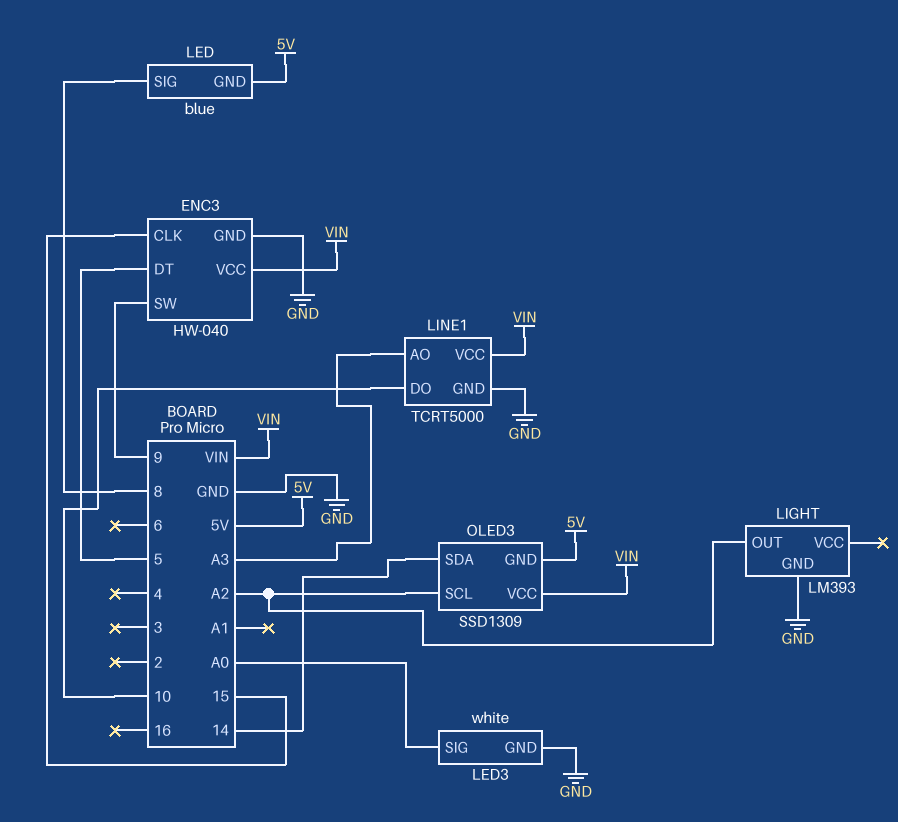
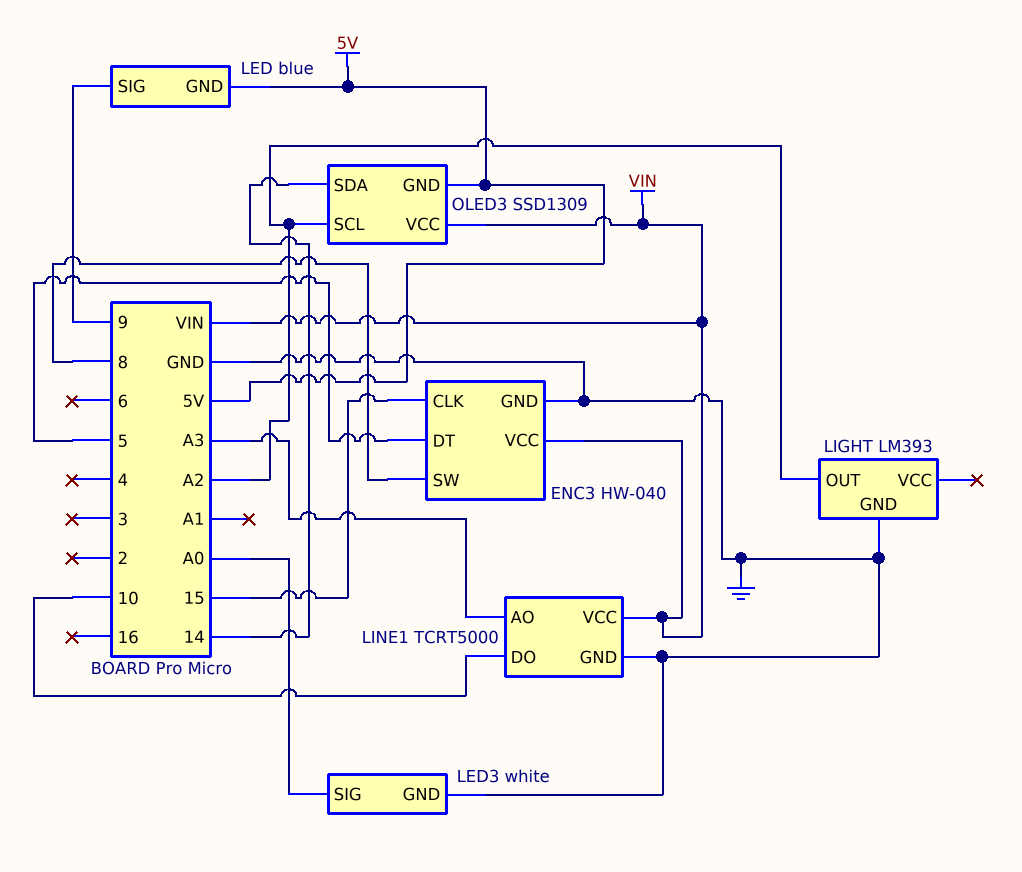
ENC3 pin SW: 9 -> 8
LED pin SIG: 8 -> 9

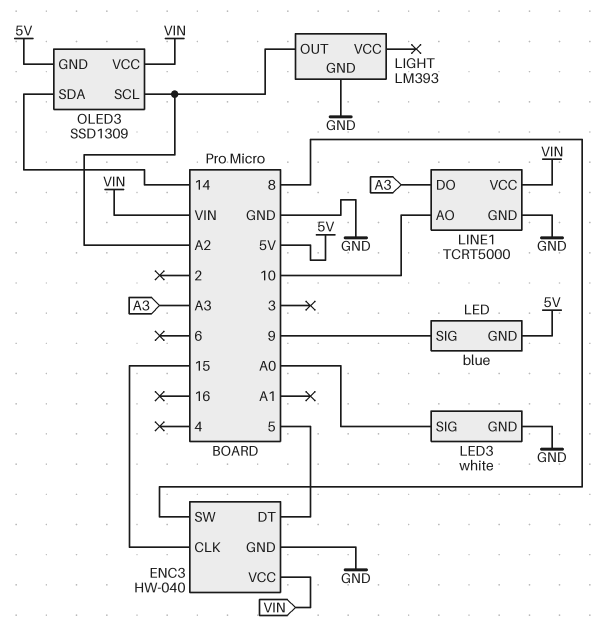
LINE1 pin AO: A3 -> 10
LINE1 pin DO: 10 -> A3

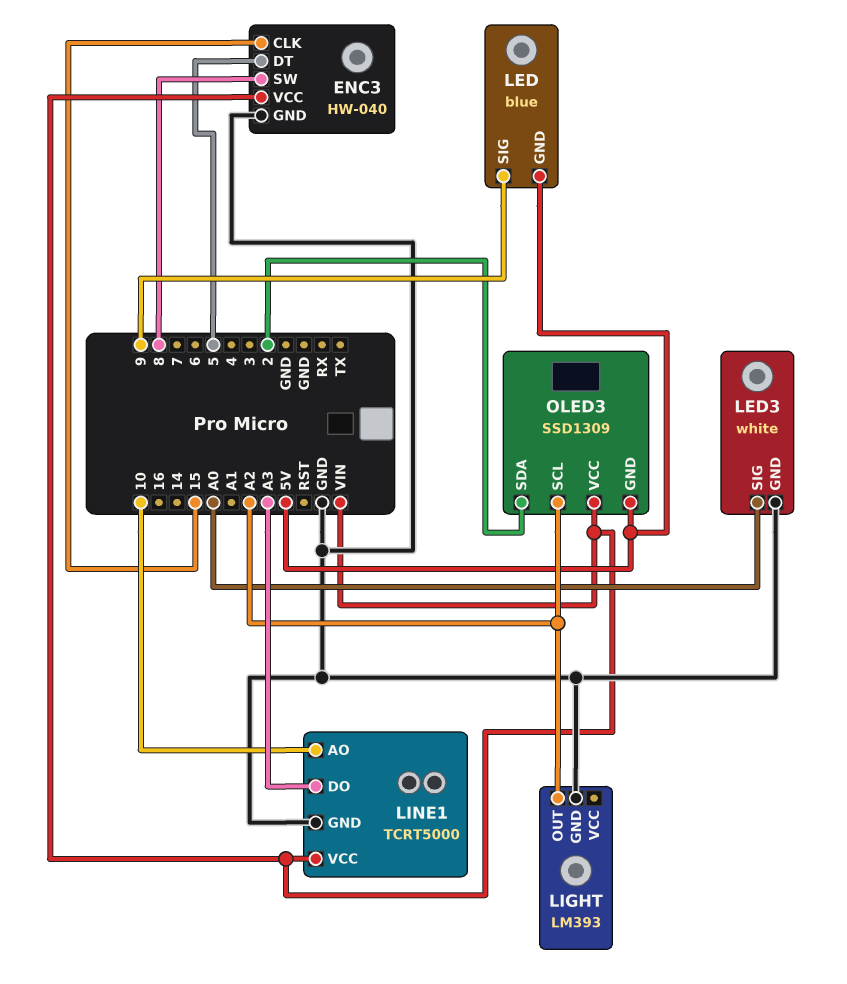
OLED3 pin SDA: 14 -> 2

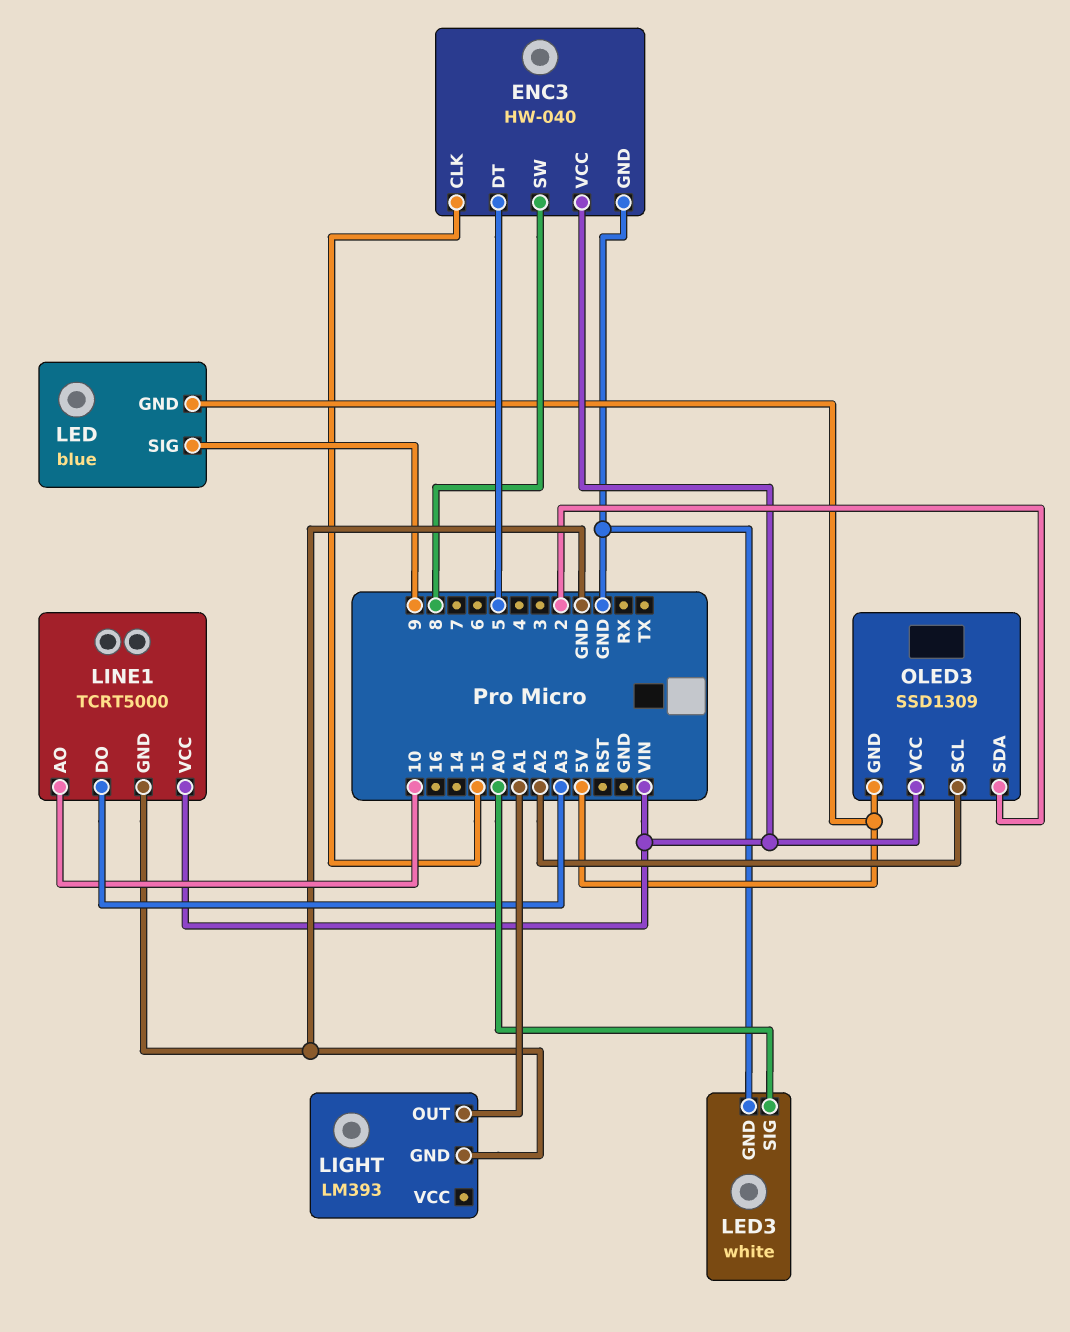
LIGHT pin OUT: A2 -> A1

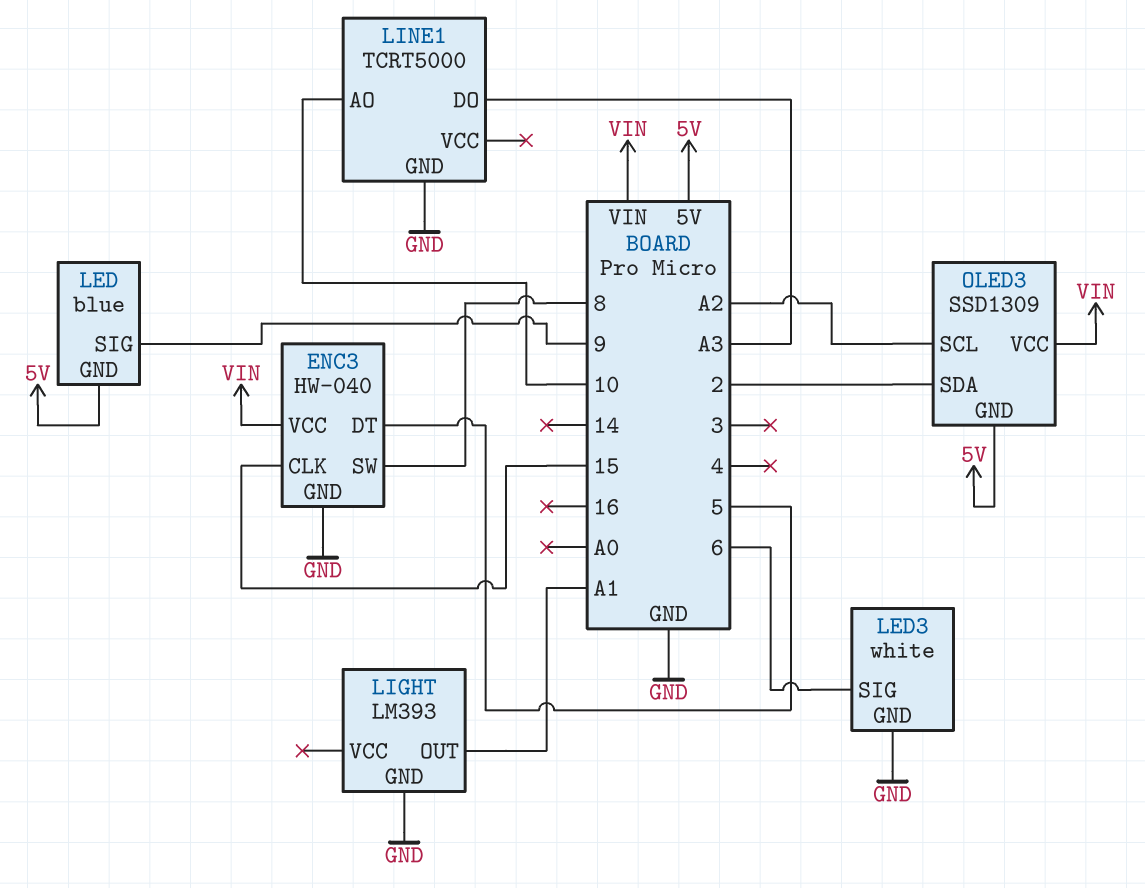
LED3 pin SIG: A0 -> 6
LINE1 pin VCC: VIN -> none

